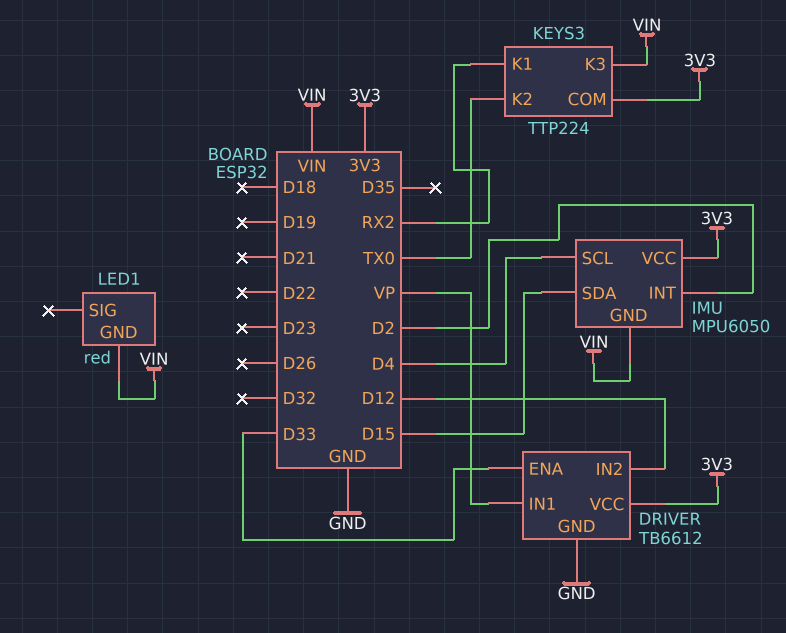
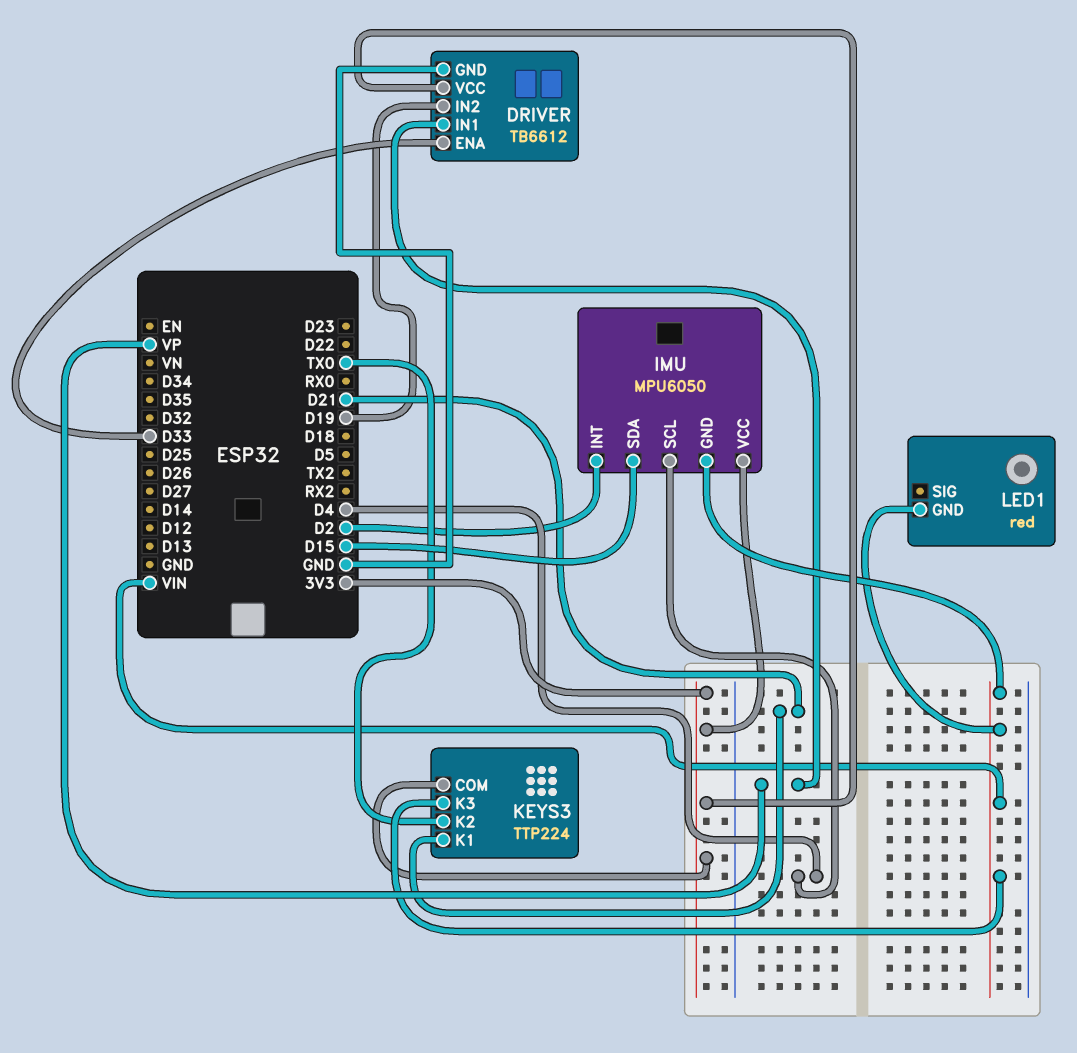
DRIVER pin IN2: D12 -> D19
KEYS3 pin K1: RX2 -> D21

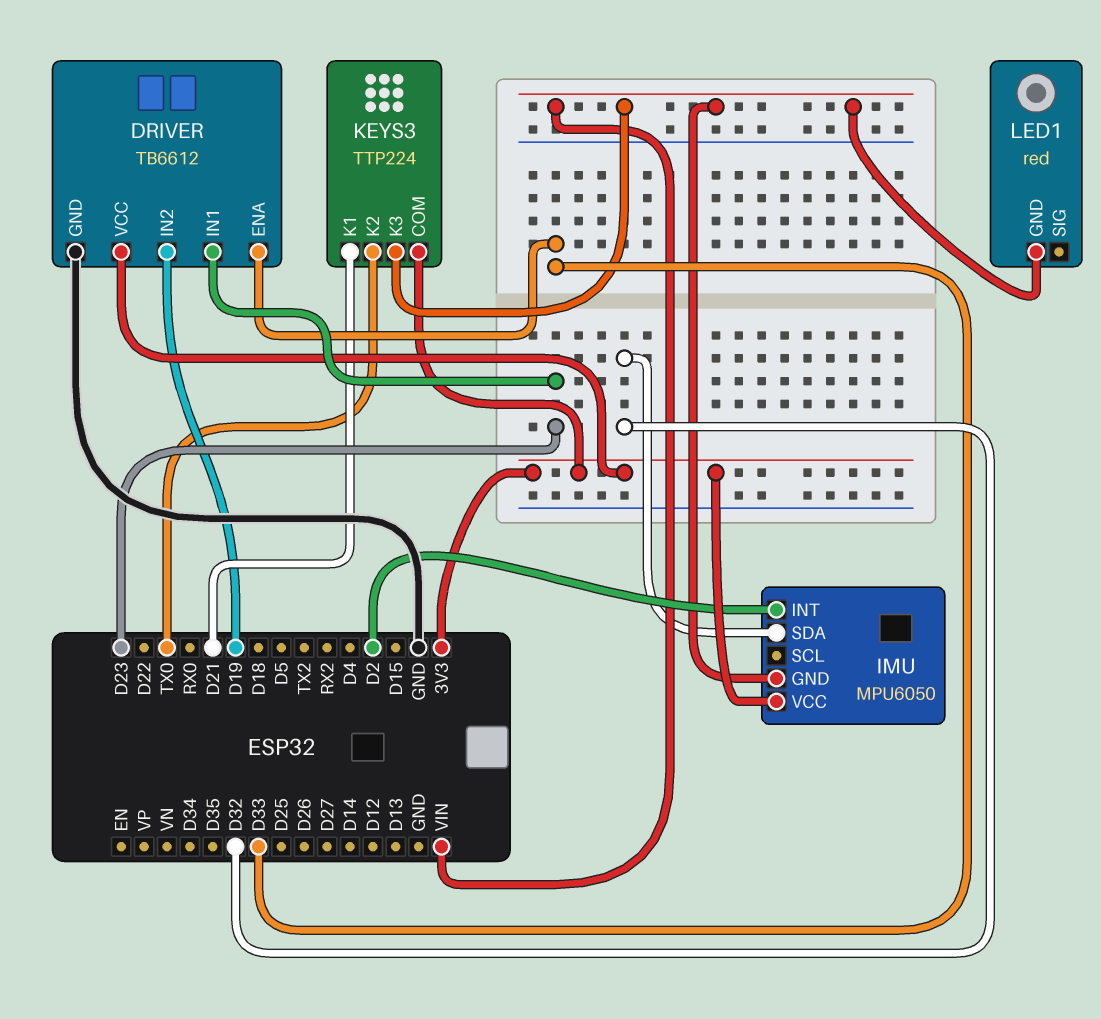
DRIVER pin IN1: VP -> D23
IMU pin SCL: D4 -> none
IMU pin SDA: D15 -> D32

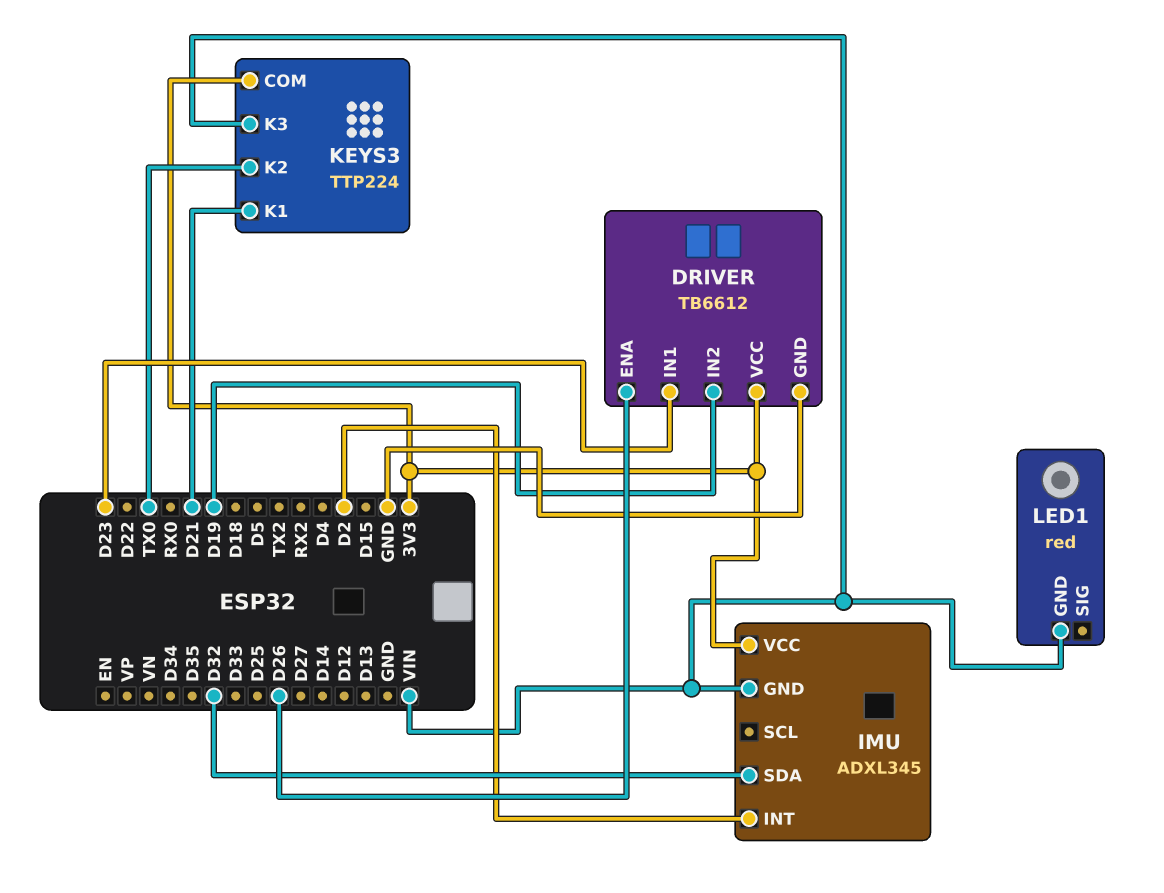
DRIVER pin ENA: D33 -> D26
IMU: MPU6050 -> ADXL345

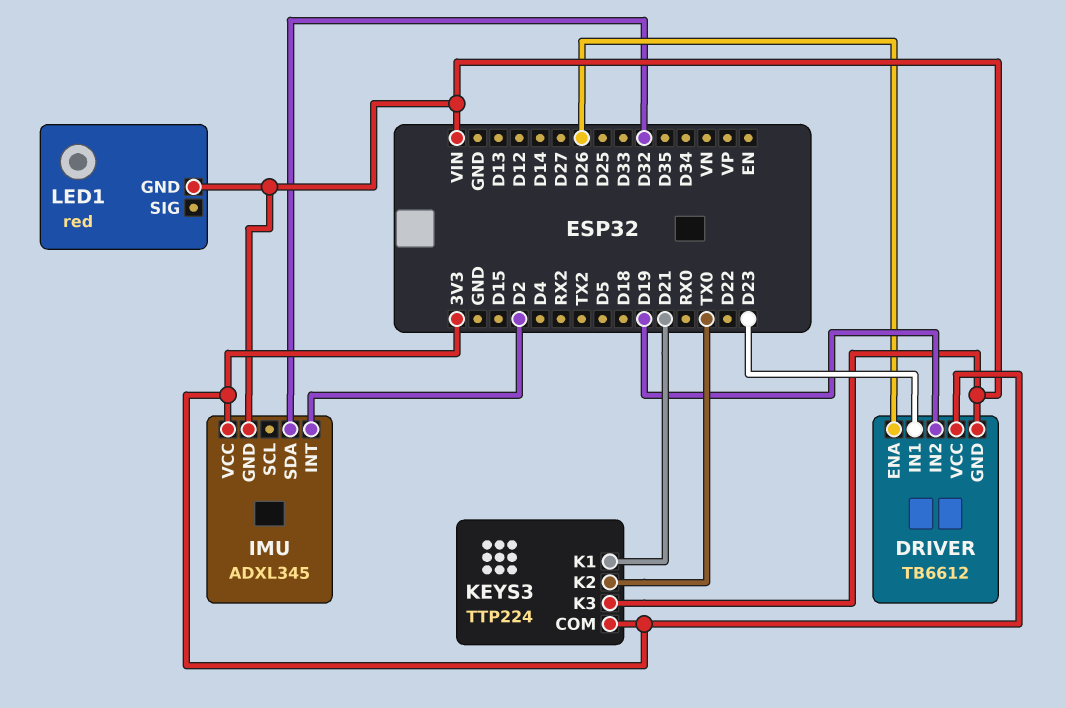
DRIVER pin GND: GND -> VIN

